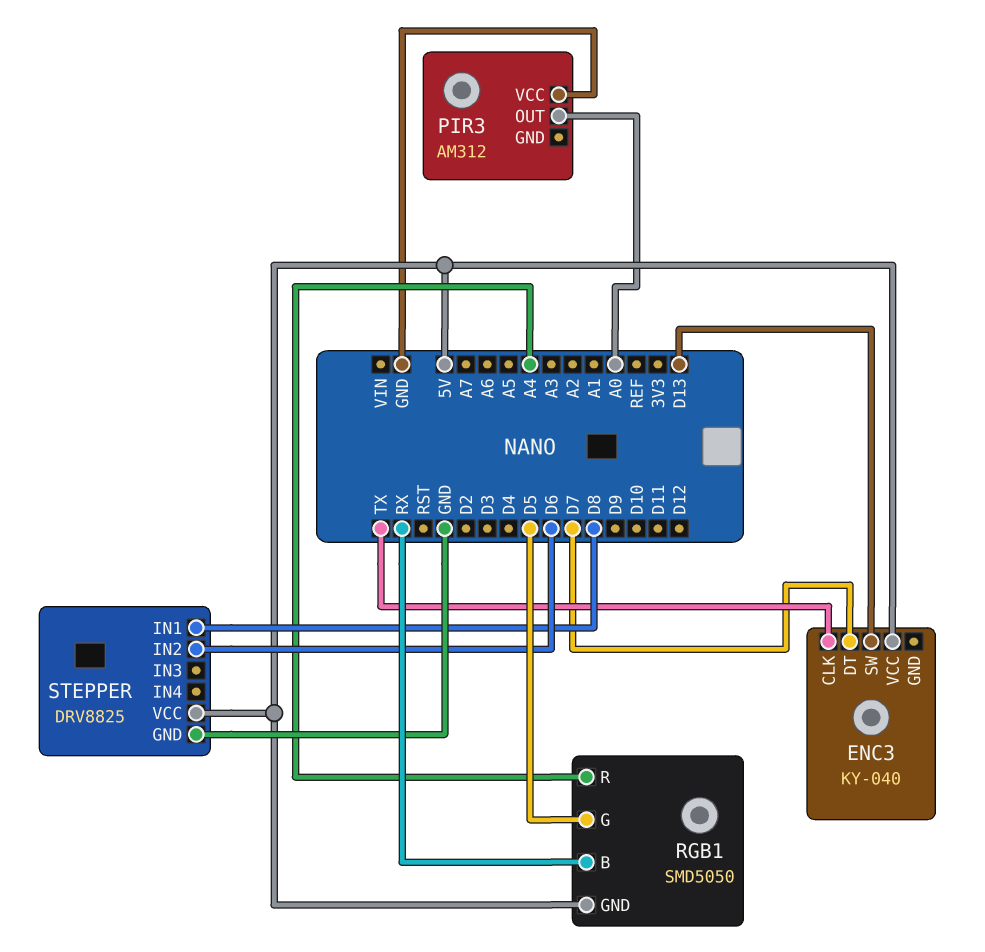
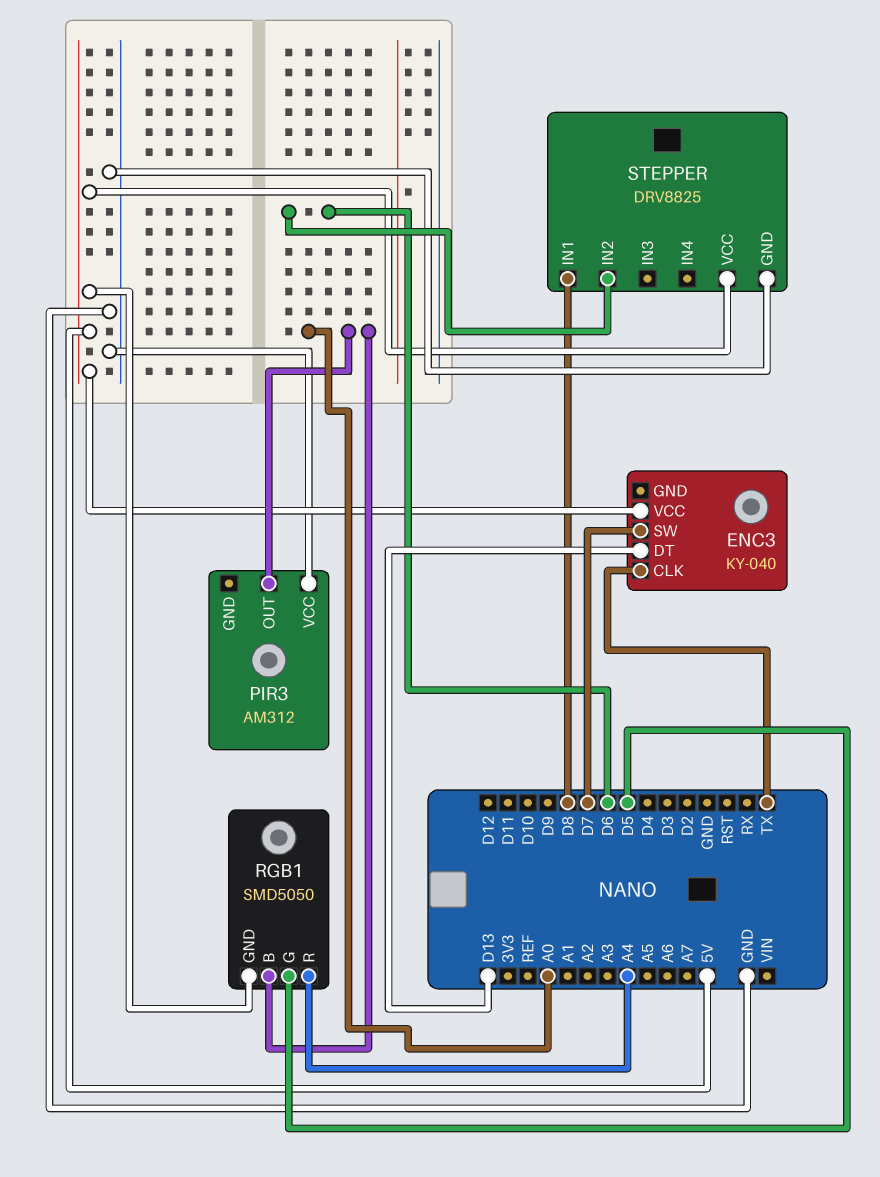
ENC3 pin DT: D7 -> D13
ENC3 pin SW: D13 -> D7
RGB1 pin B: RX -> A0

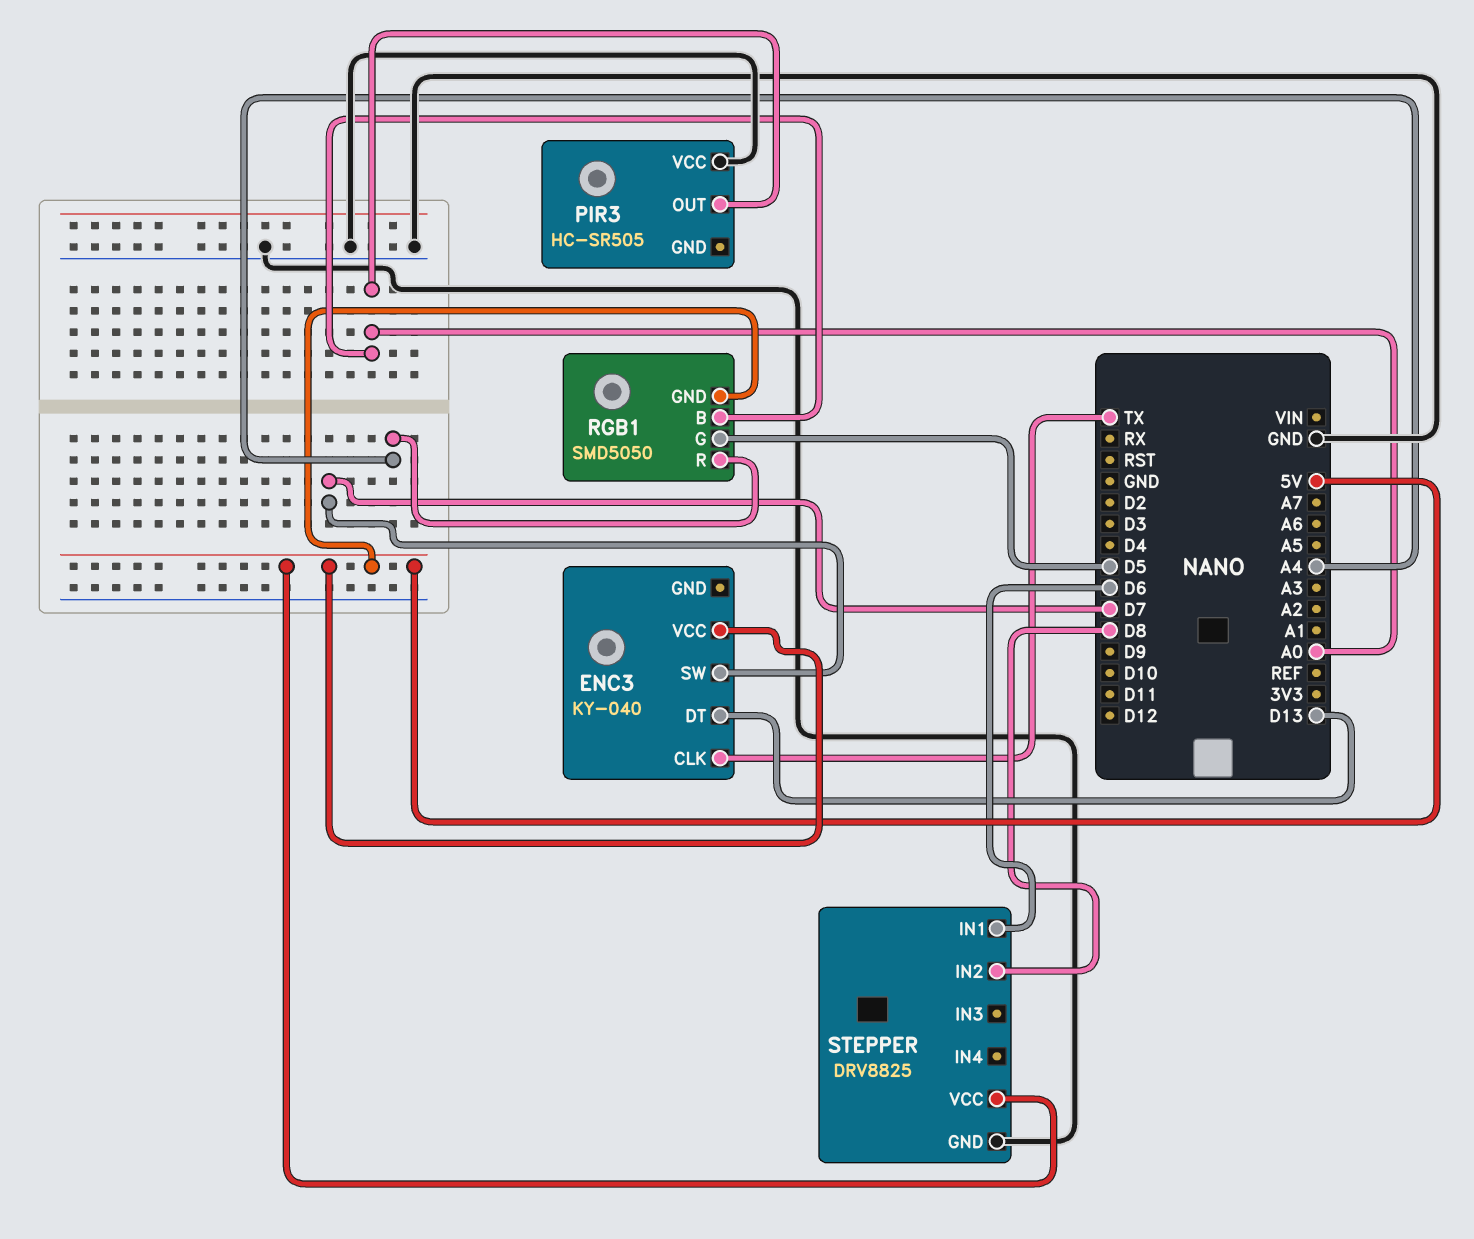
PIR3: AM312 -> HC-SR505
STEPPER pin IN1: D8 -> D6
STEPPER pin IN2: D6 -> D8

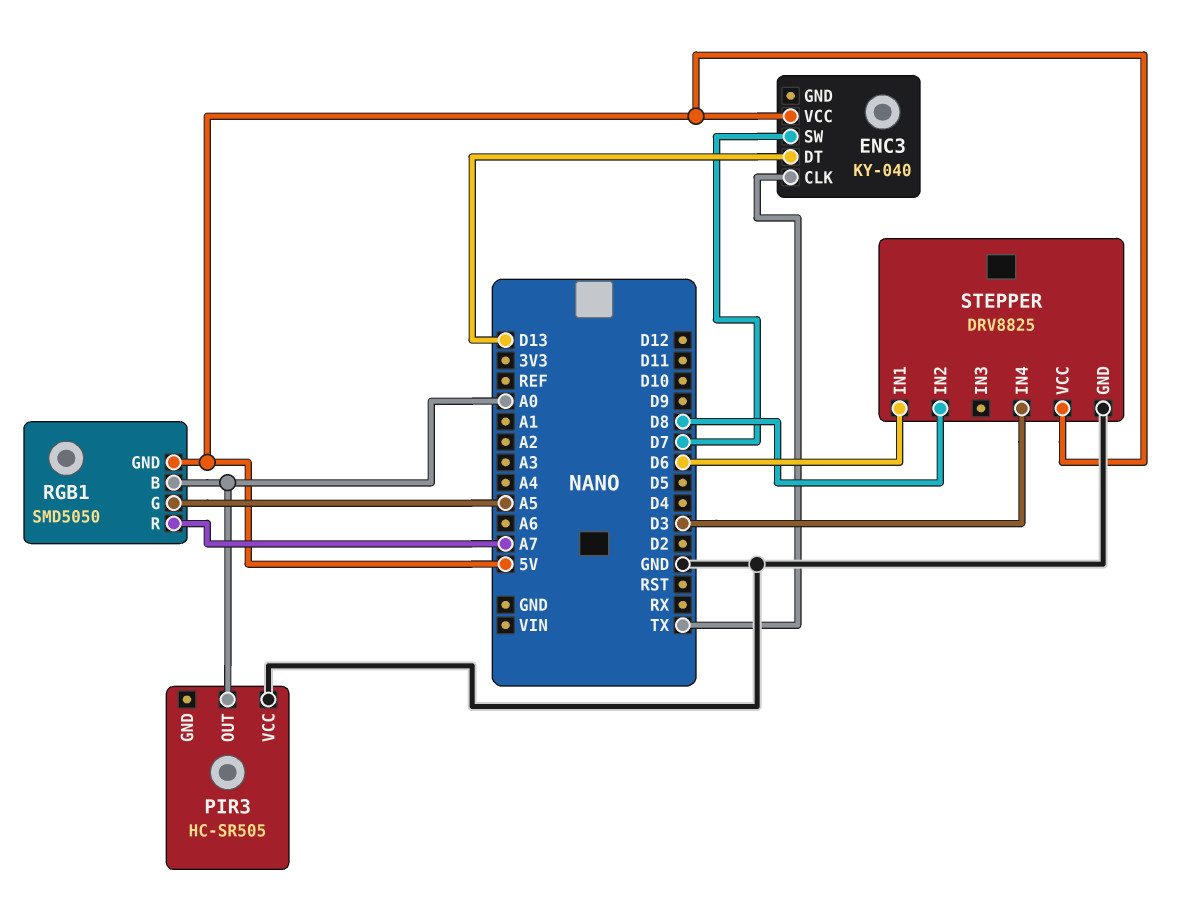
RGB1 pin G: D5 -> A5
RGB1 pin R: A4 -> A7
STEPPER pin IN4: none -> D3

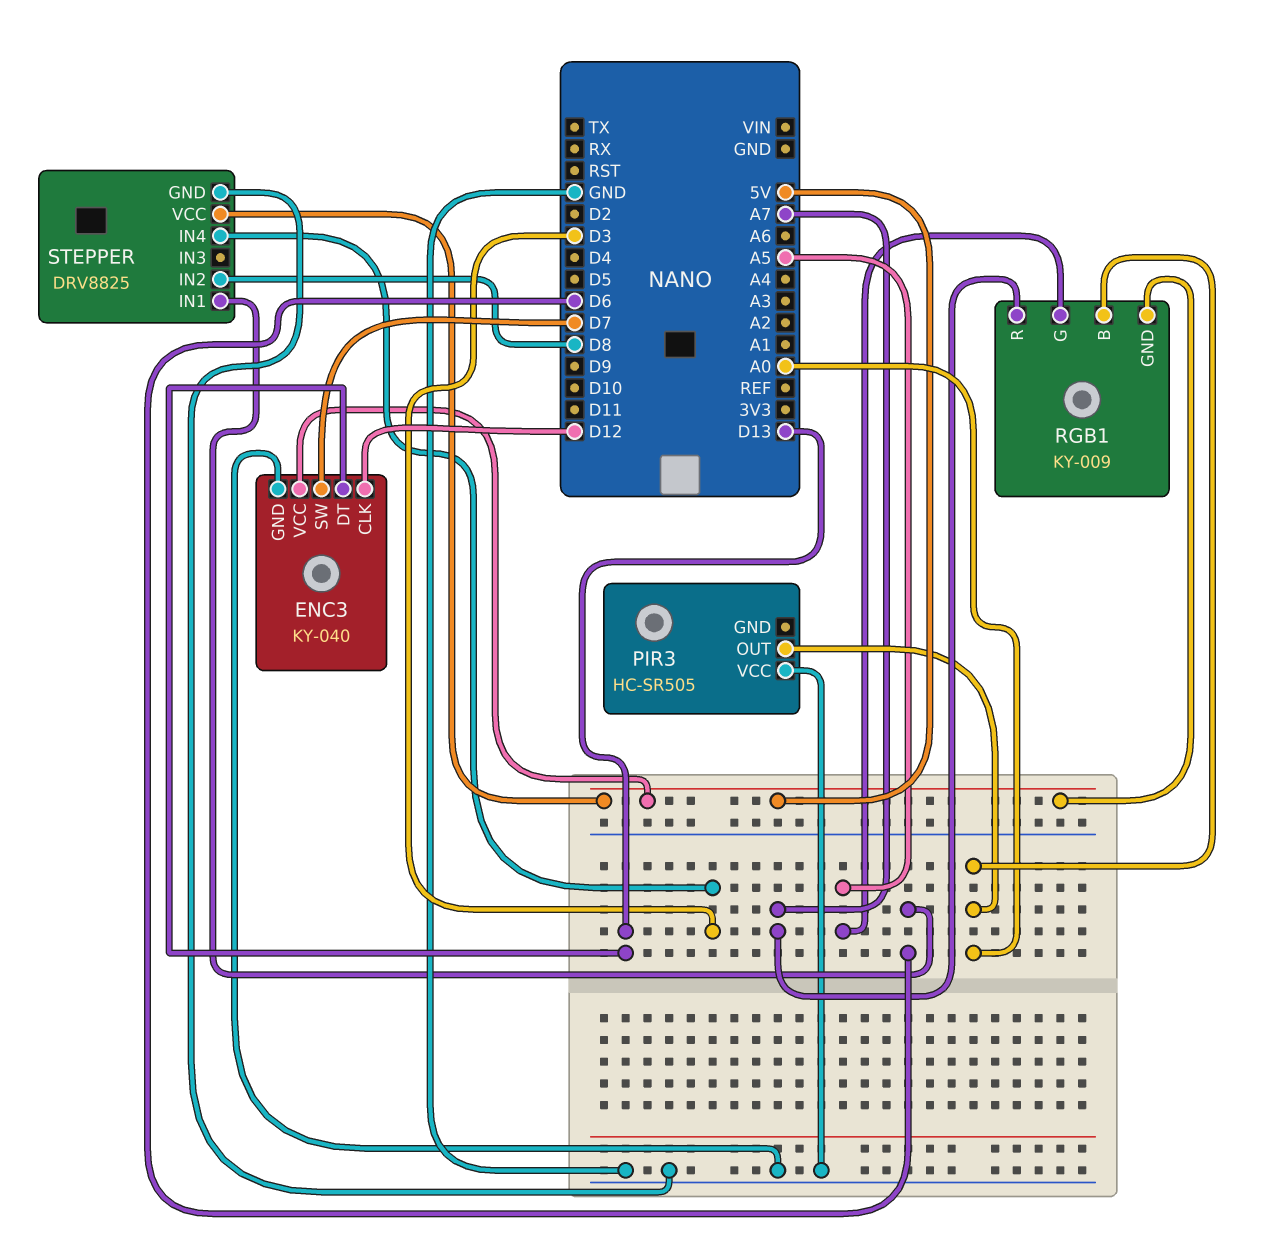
ENC3 pin CLK: TX -> D12
ENC3 pin GND: none -> GND
RGB1: SMD5050 -> KY-009

